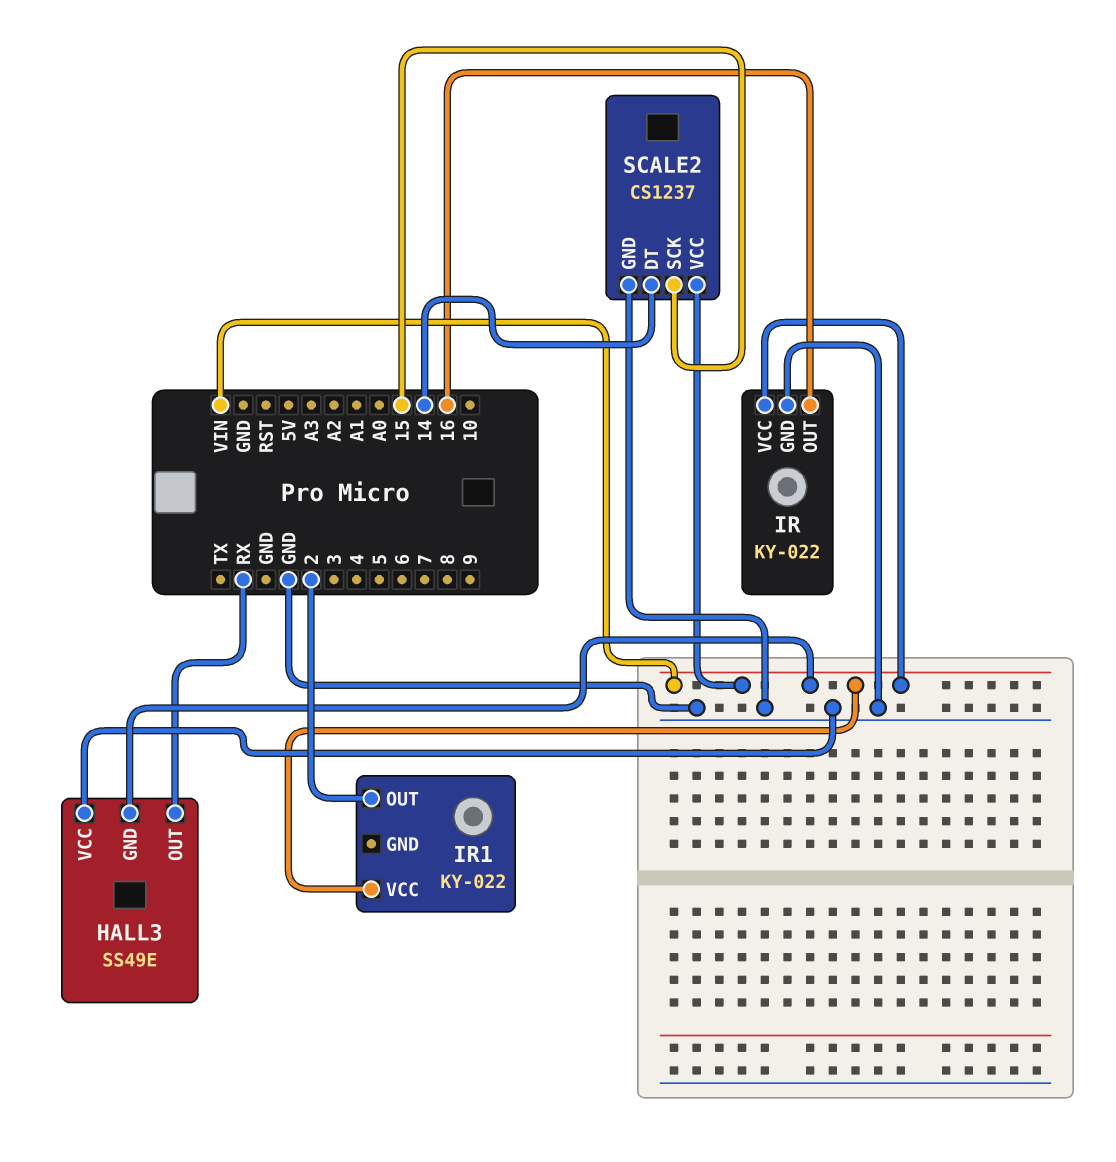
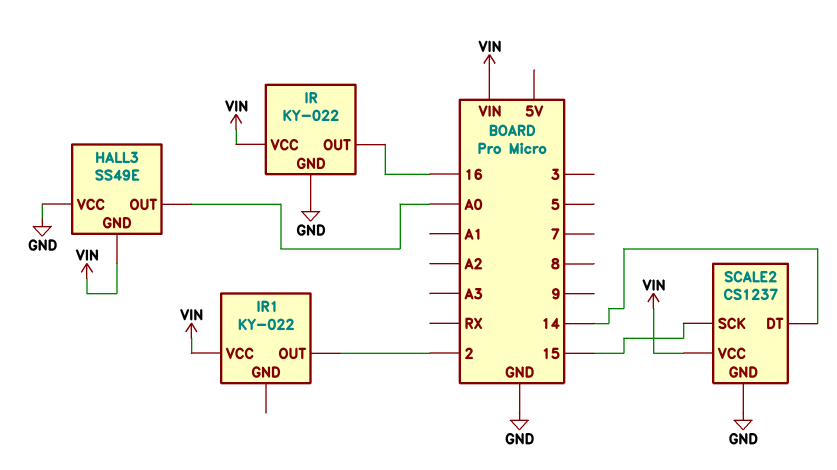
HALL3 pin OUT: RX -> A0

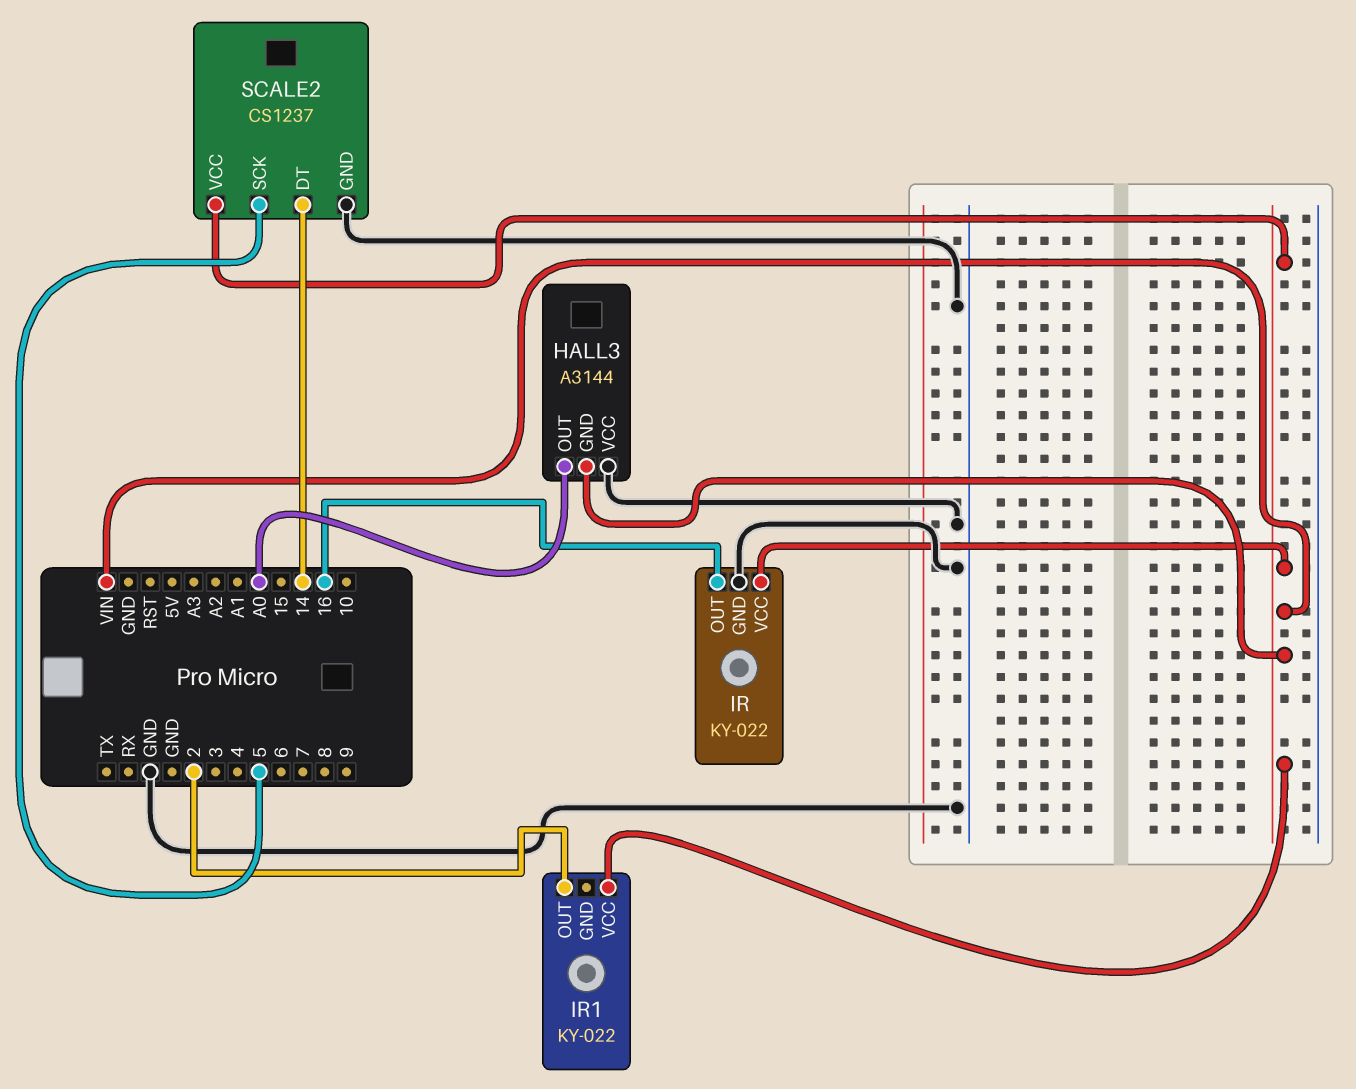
HALL3: SS49E -> A3144
SCALE2 pin SCK: 15 -> 5

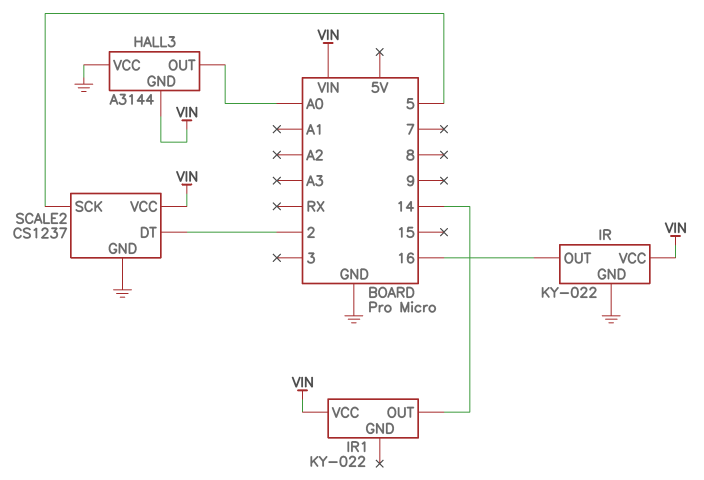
IR1 pin OUT: 2 -> 14
SCALE2 pin DT: 14 -> 2

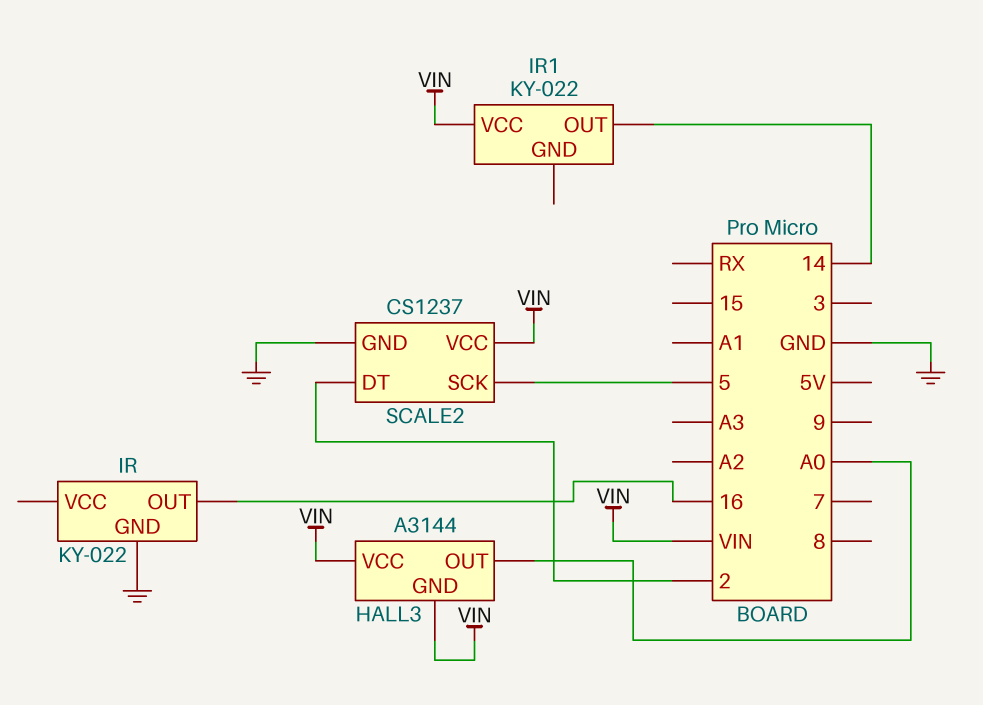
HALL3 pin VCC: GND -> VIN
IR pin VCC: VIN -> none

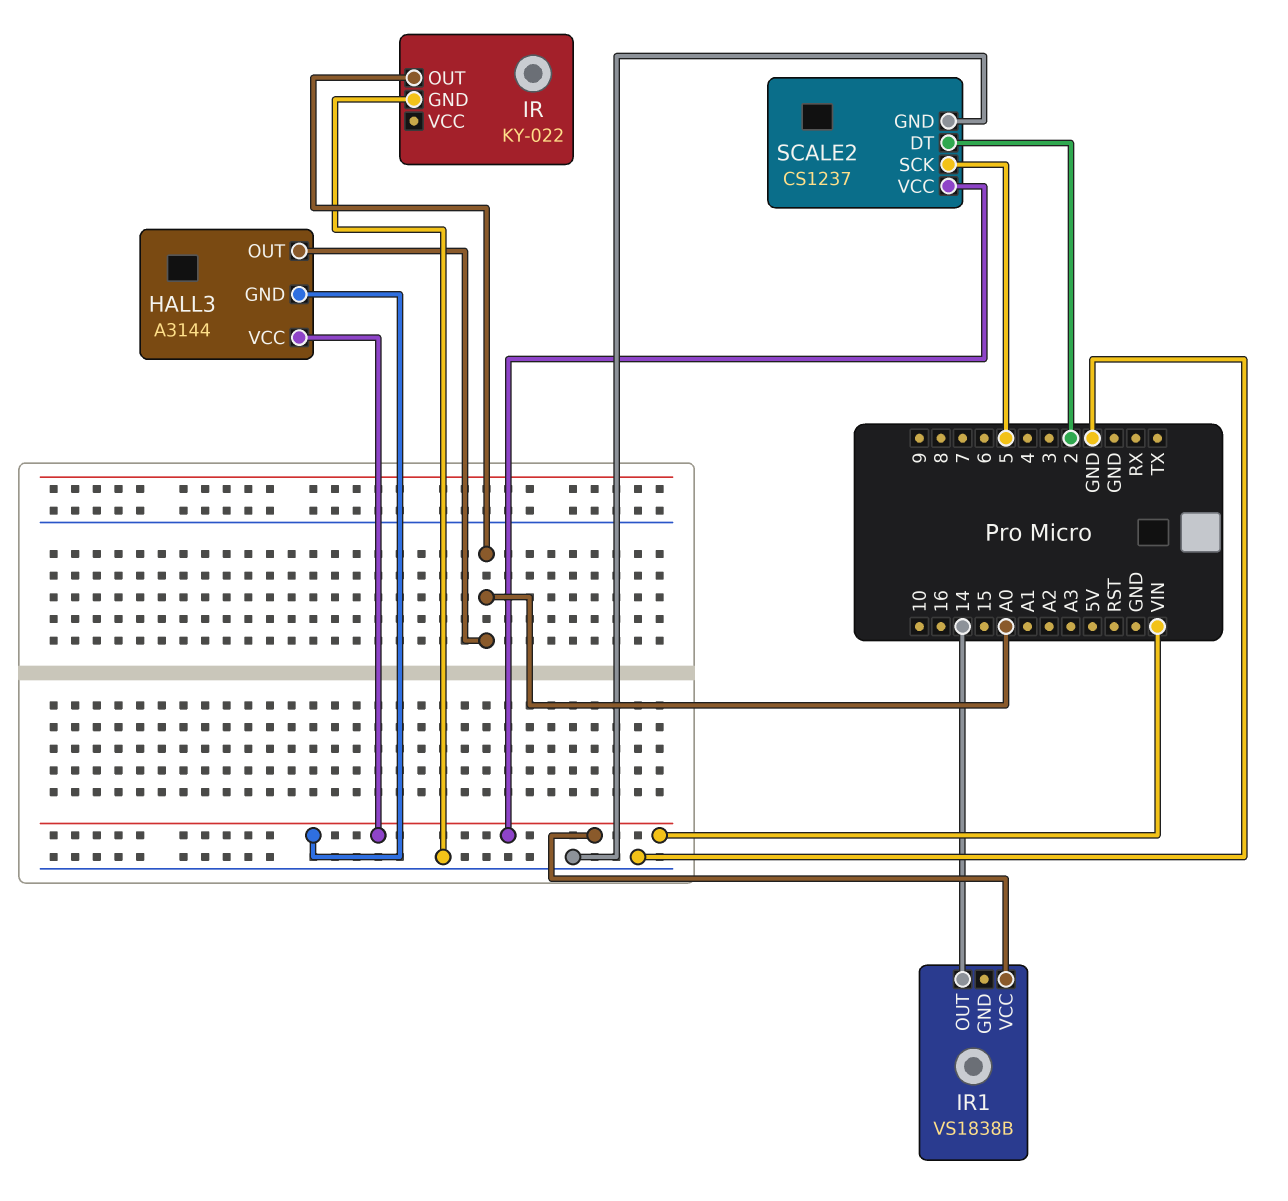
IR pin OUT: 16 -> A0
IR1: KY-022 -> VS1838B

